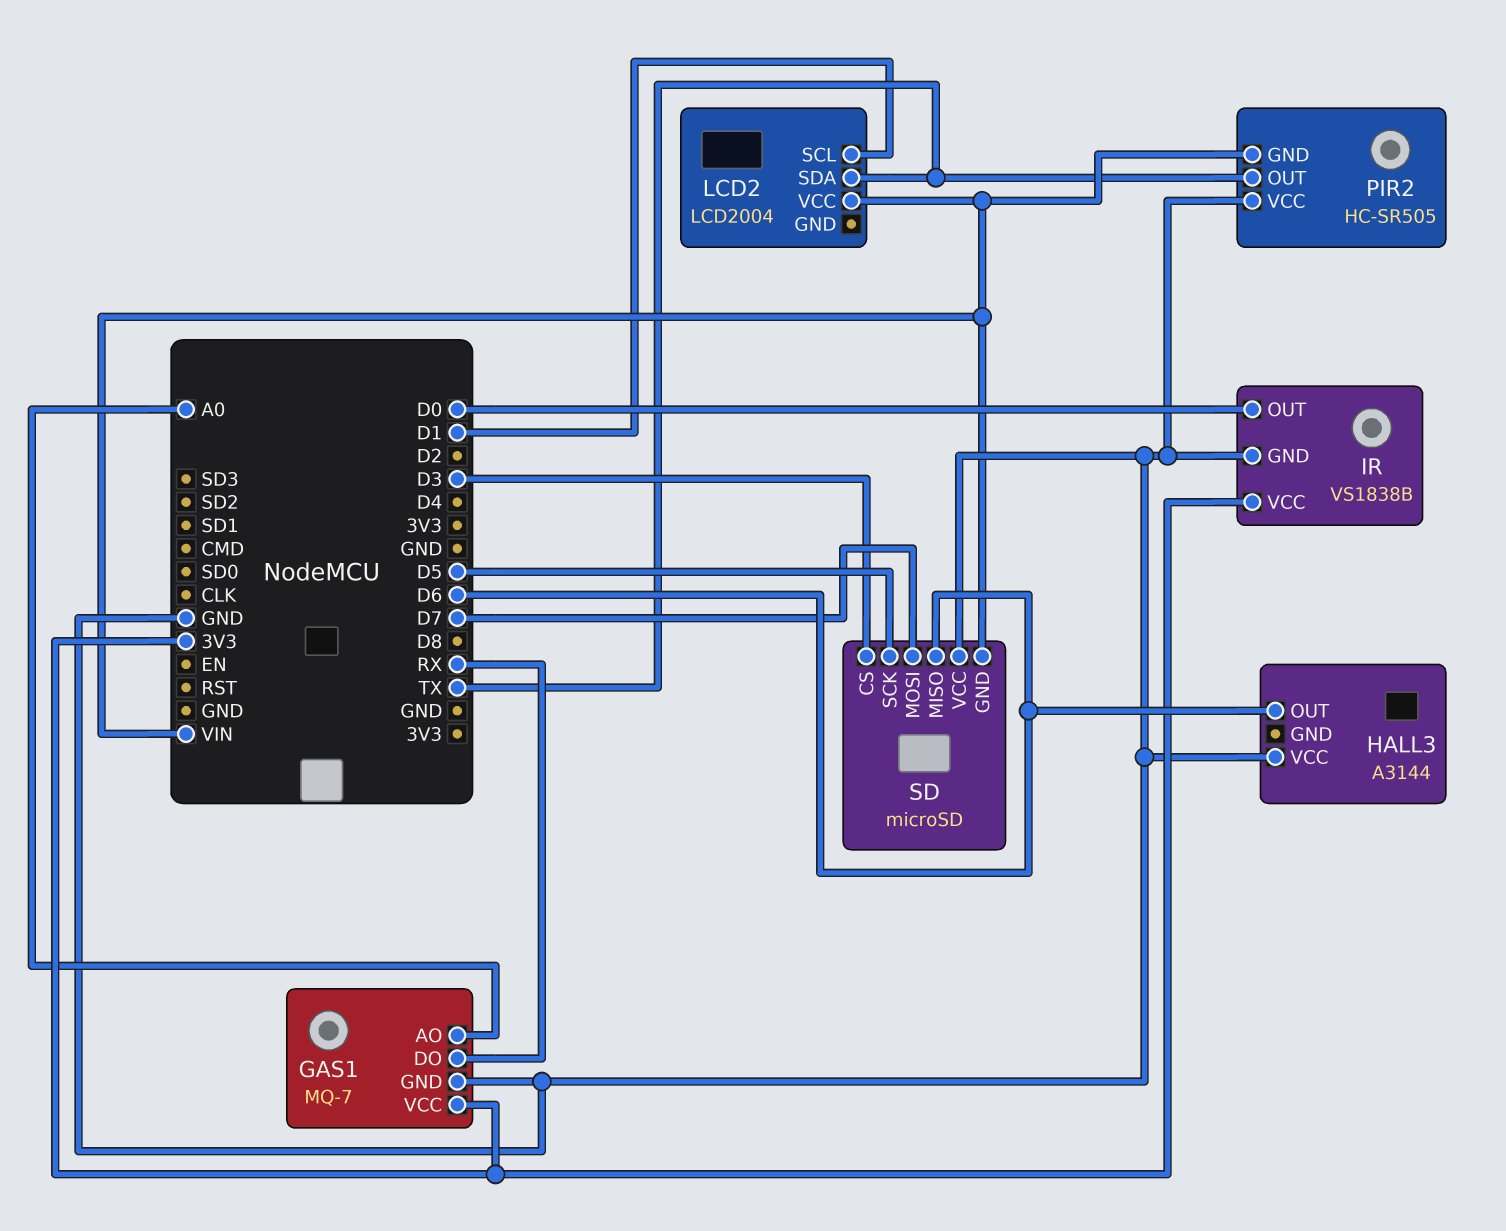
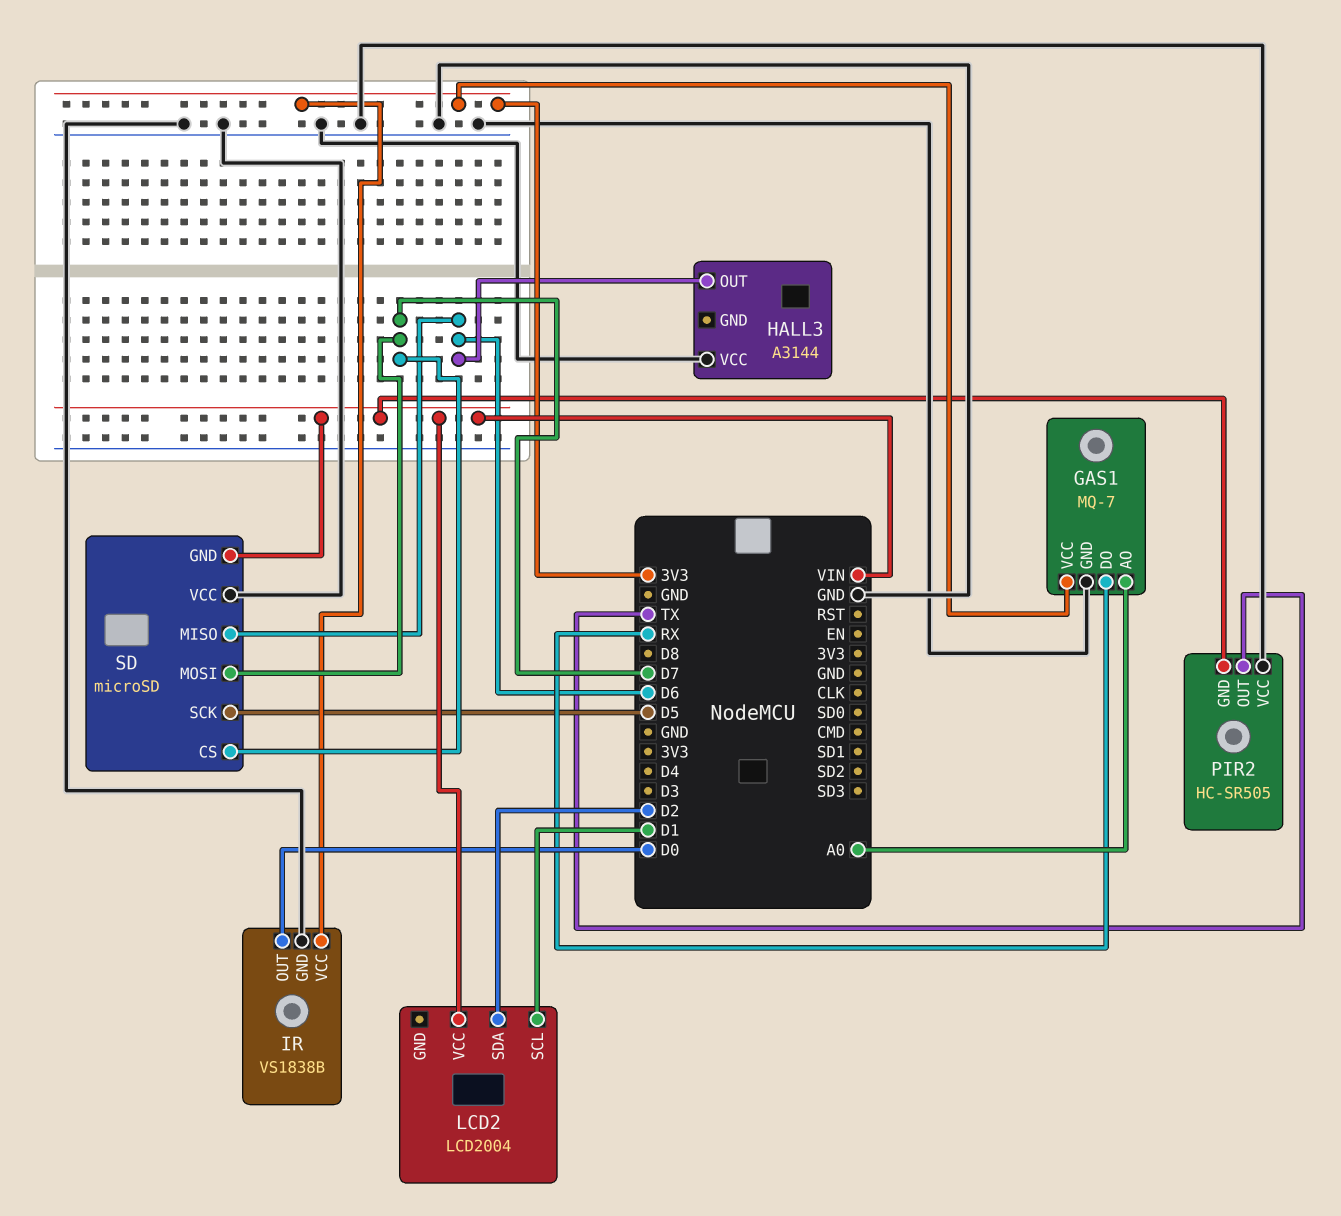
LCD2 pin SDA: TX -> D2
SD pin CS: D3 -> D7

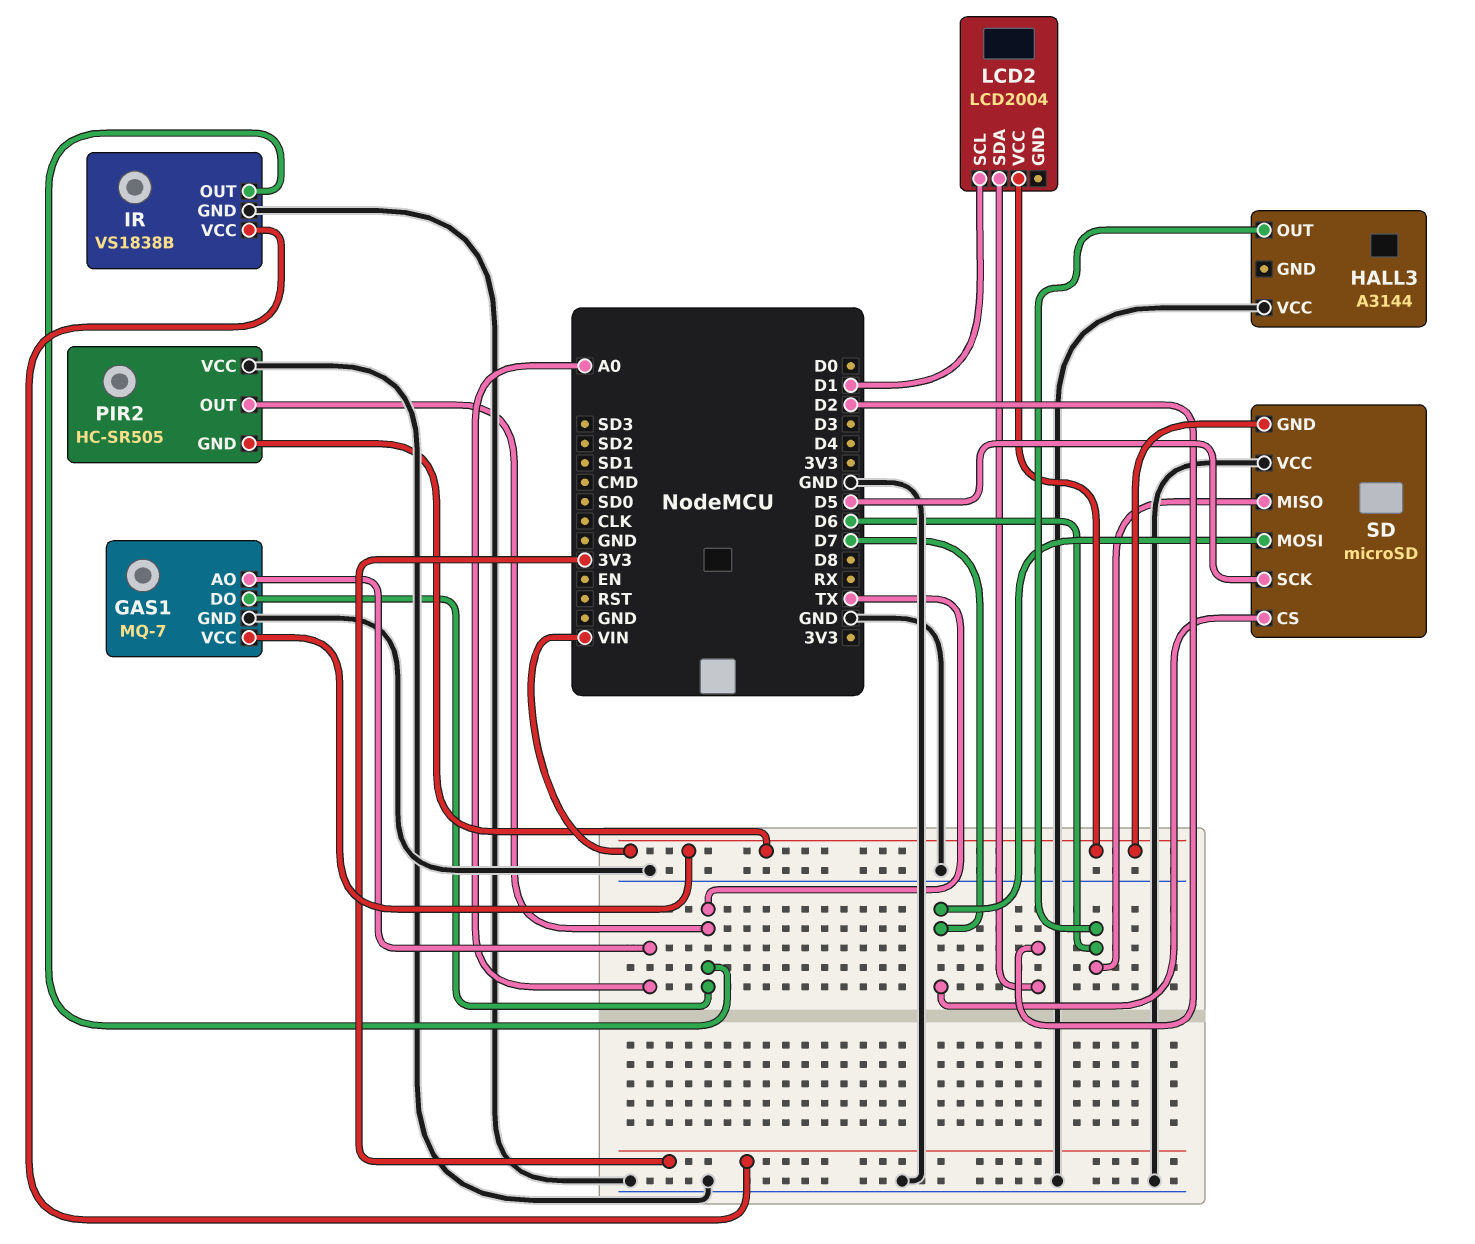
GAS1 pin DO: RX -> TX
GAS1 pin VCC: 3V3 -> VIN
IR pin OUT: D0 -> TX

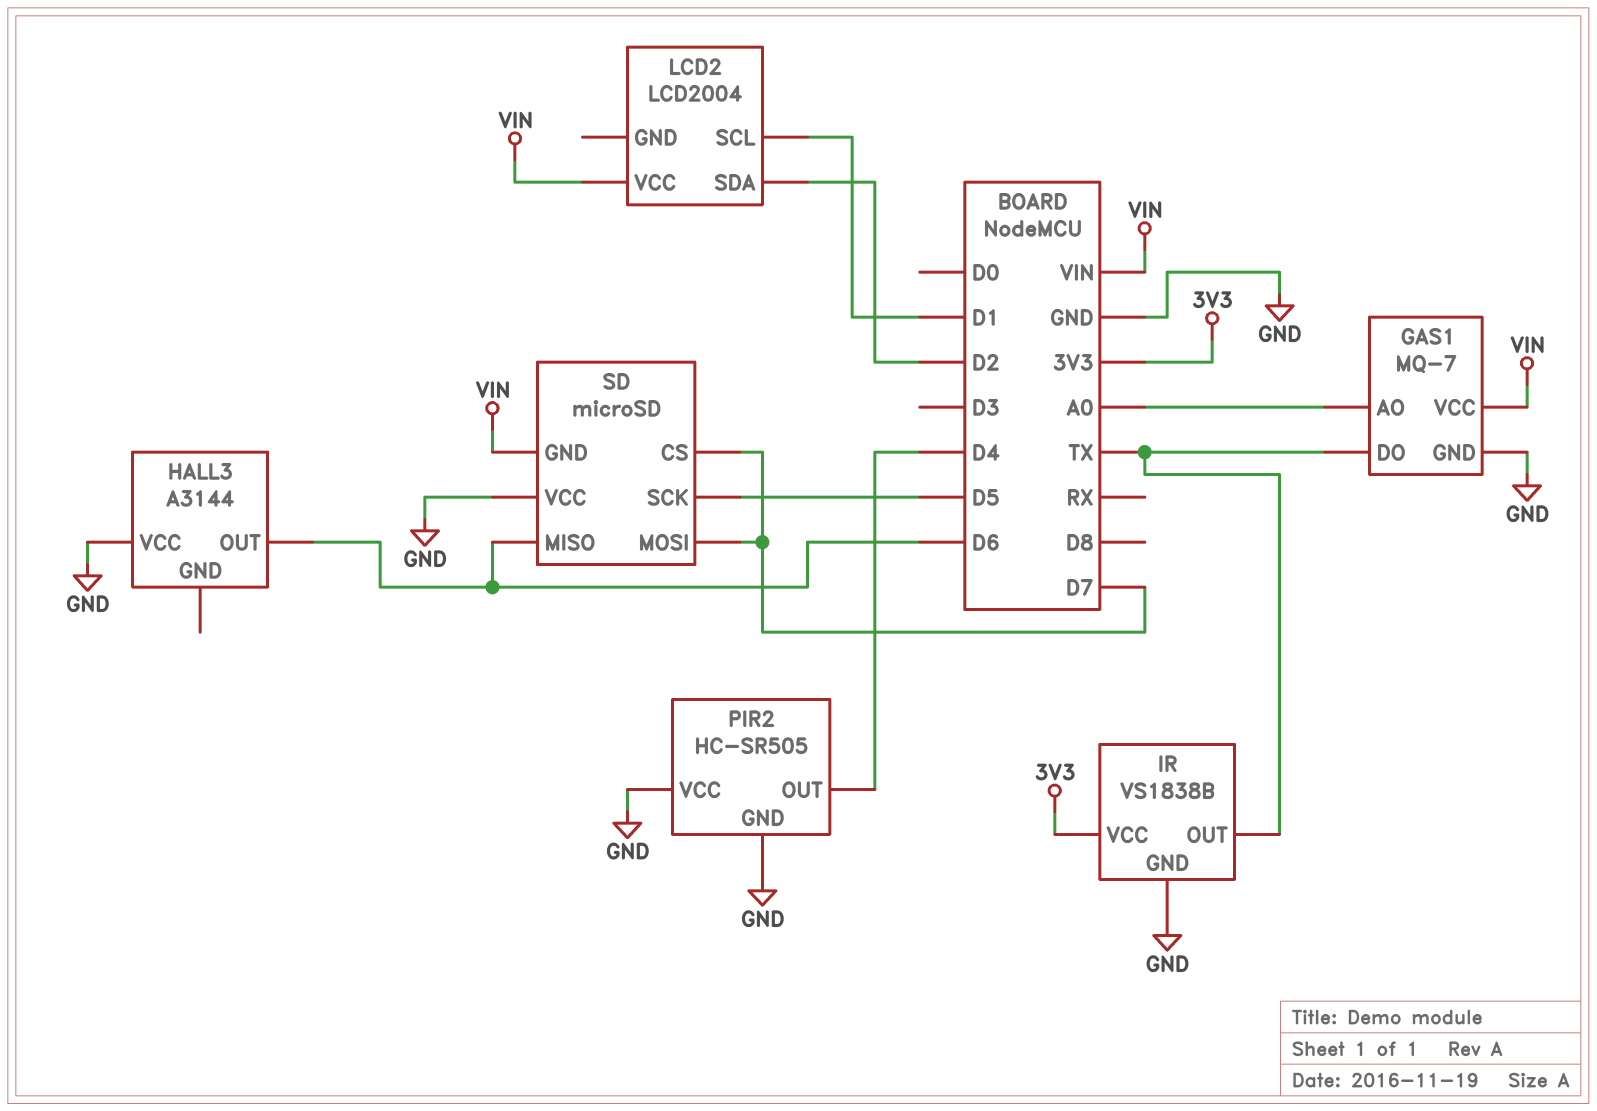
PIR2 pin GND: VIN -> GND
PIR2 pin OUT: TX -> D4

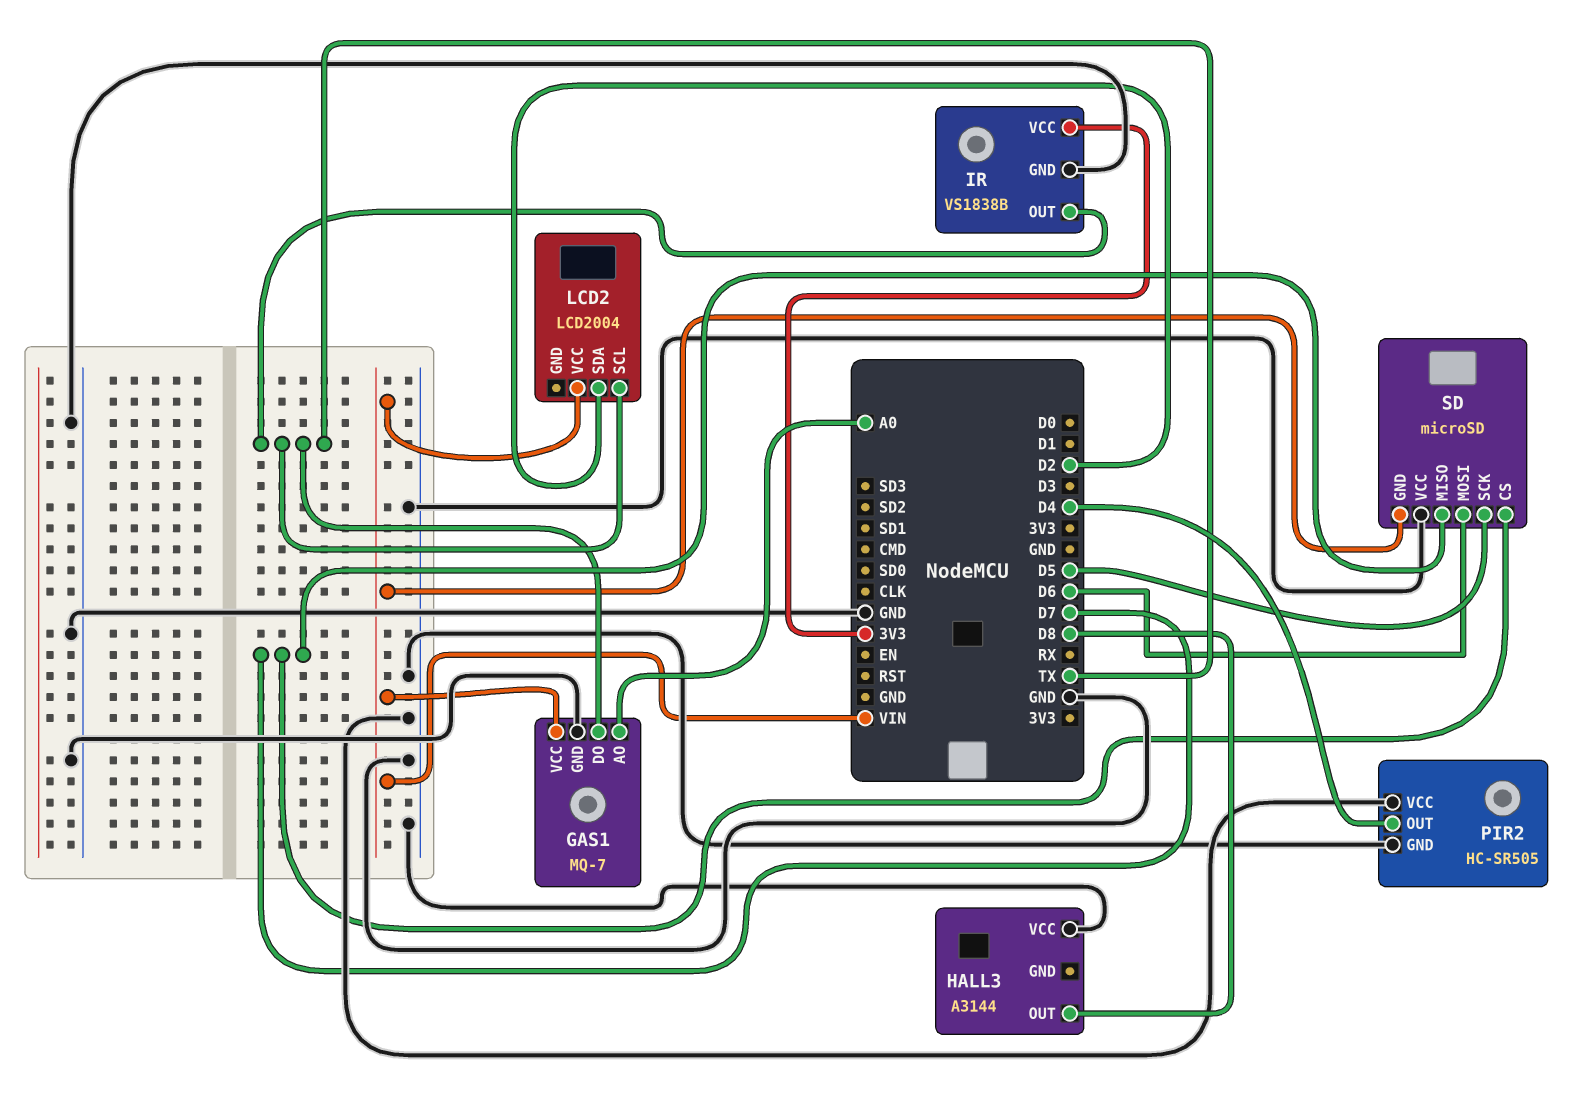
HALL3 pin OUT: D6 -> D8
LCD2 pin SCL: D1 -> TX
SD pin MISO: D6 -> D7
SD pin MOSI: D7 -> D6

